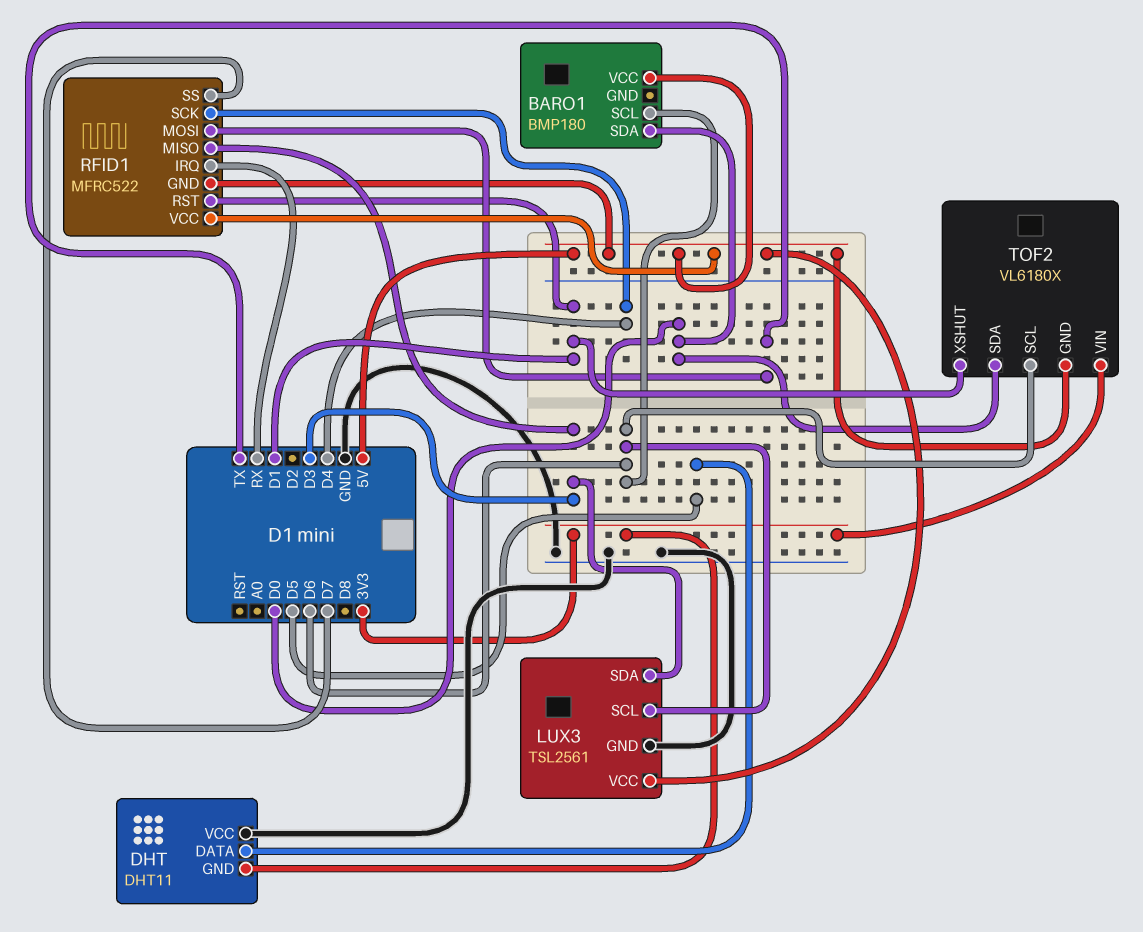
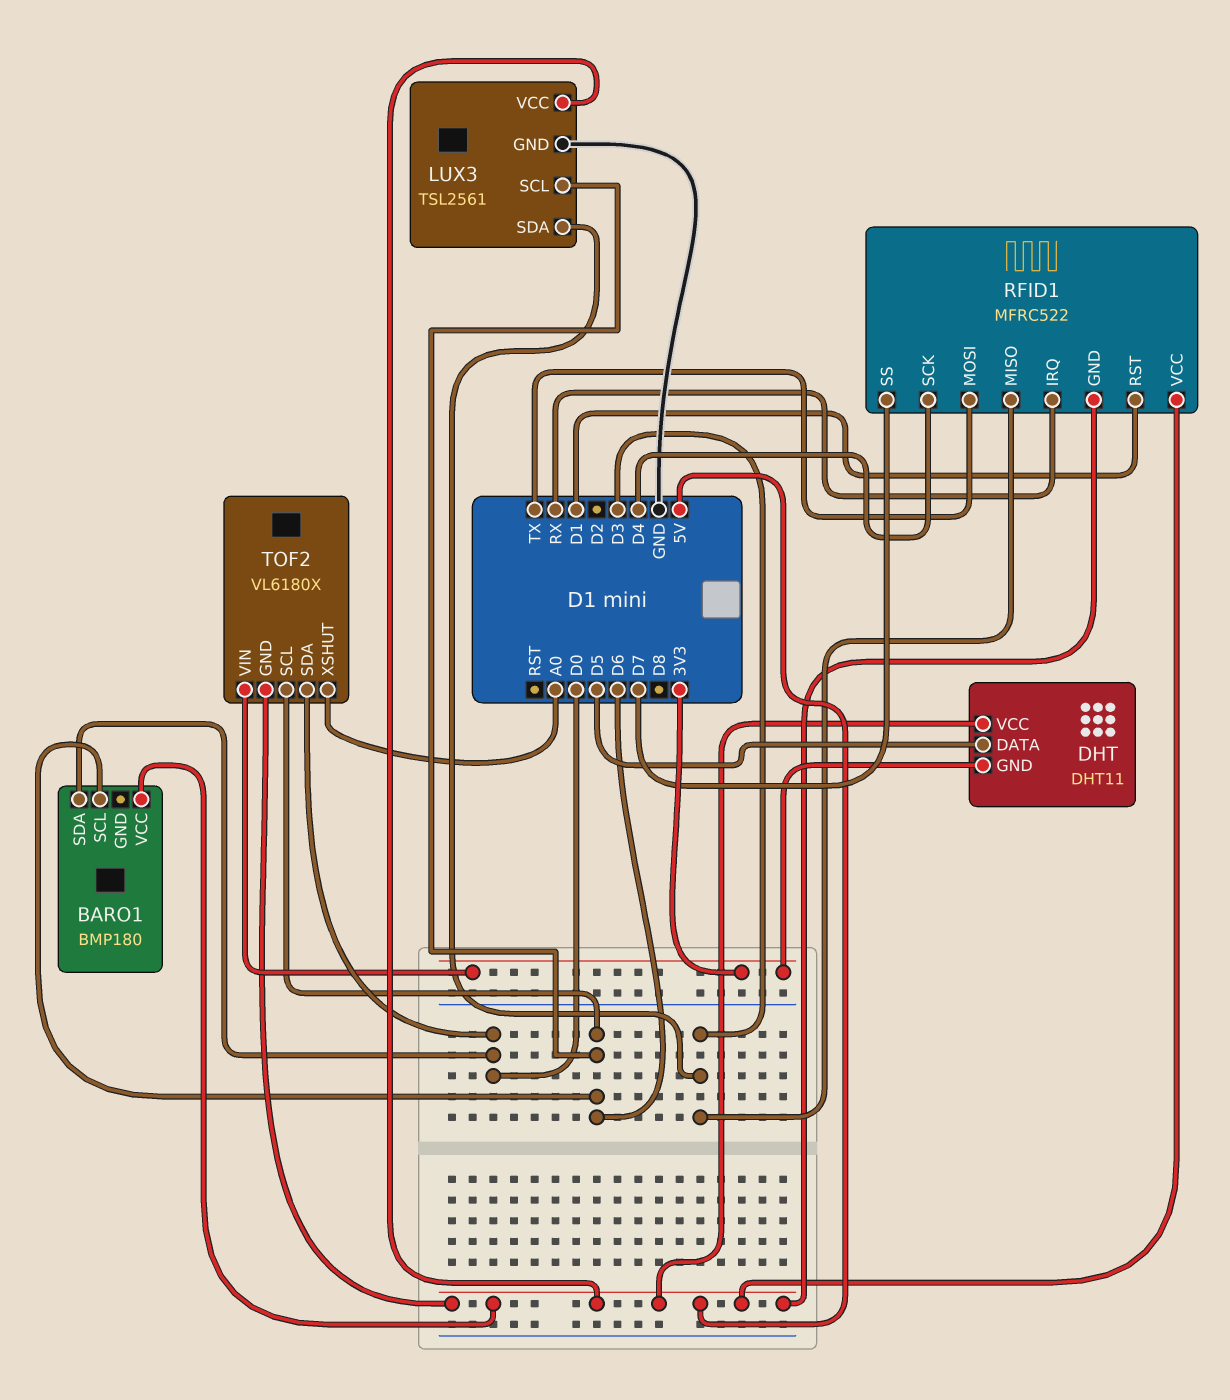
DHT pin VCC: GND -> 5V
TOF2 pin XSHUT: D1 -> A0

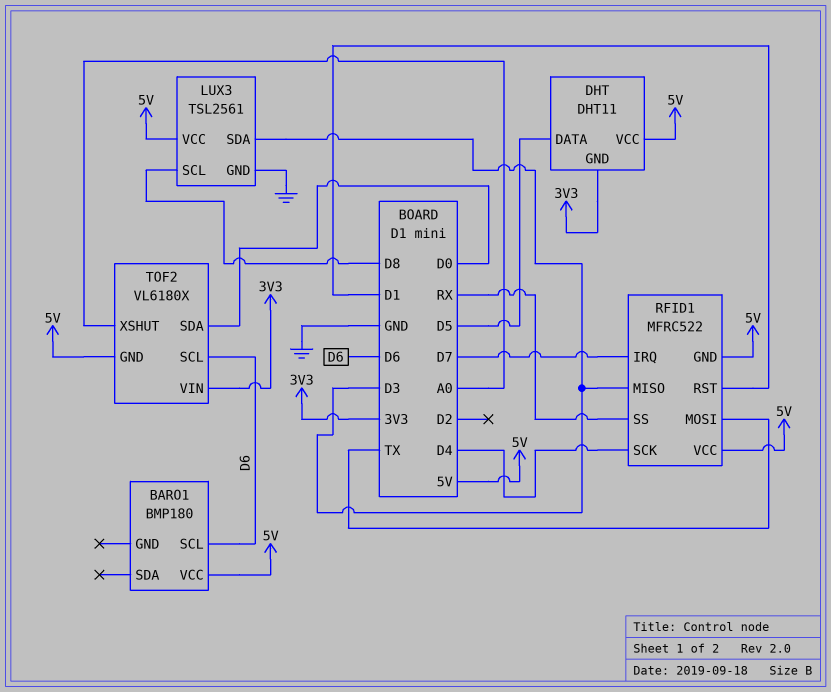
BARO1 pin SDA: D0 -> none
LUX3 pin SCL: D6 -> D8
RFID1 pin IRQ: RX -> D7
RFID1 pin SS: D7 -> RX

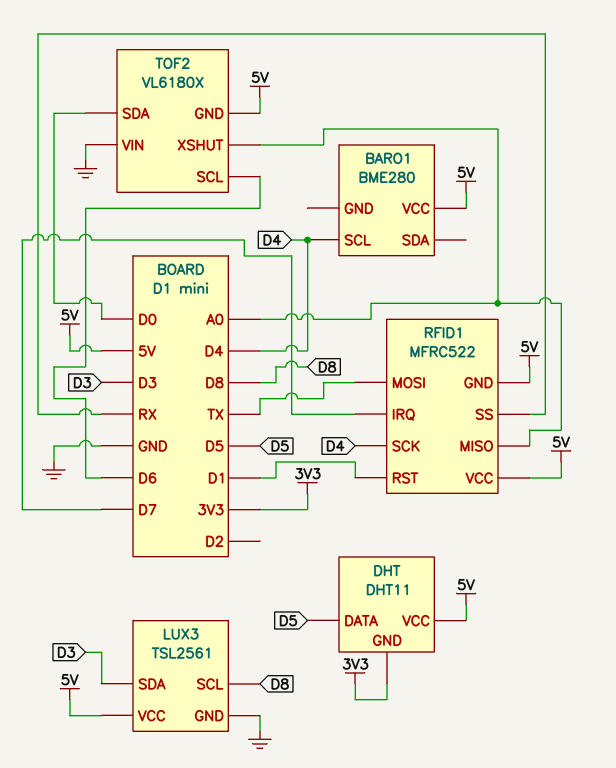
BARO1: BMP180 -> BME280
BARO1 pin SCL: D6 -> D4
RFID1 pin MISO: D3 -> A0
TOF2 pin VIN: 3V3 -> GND

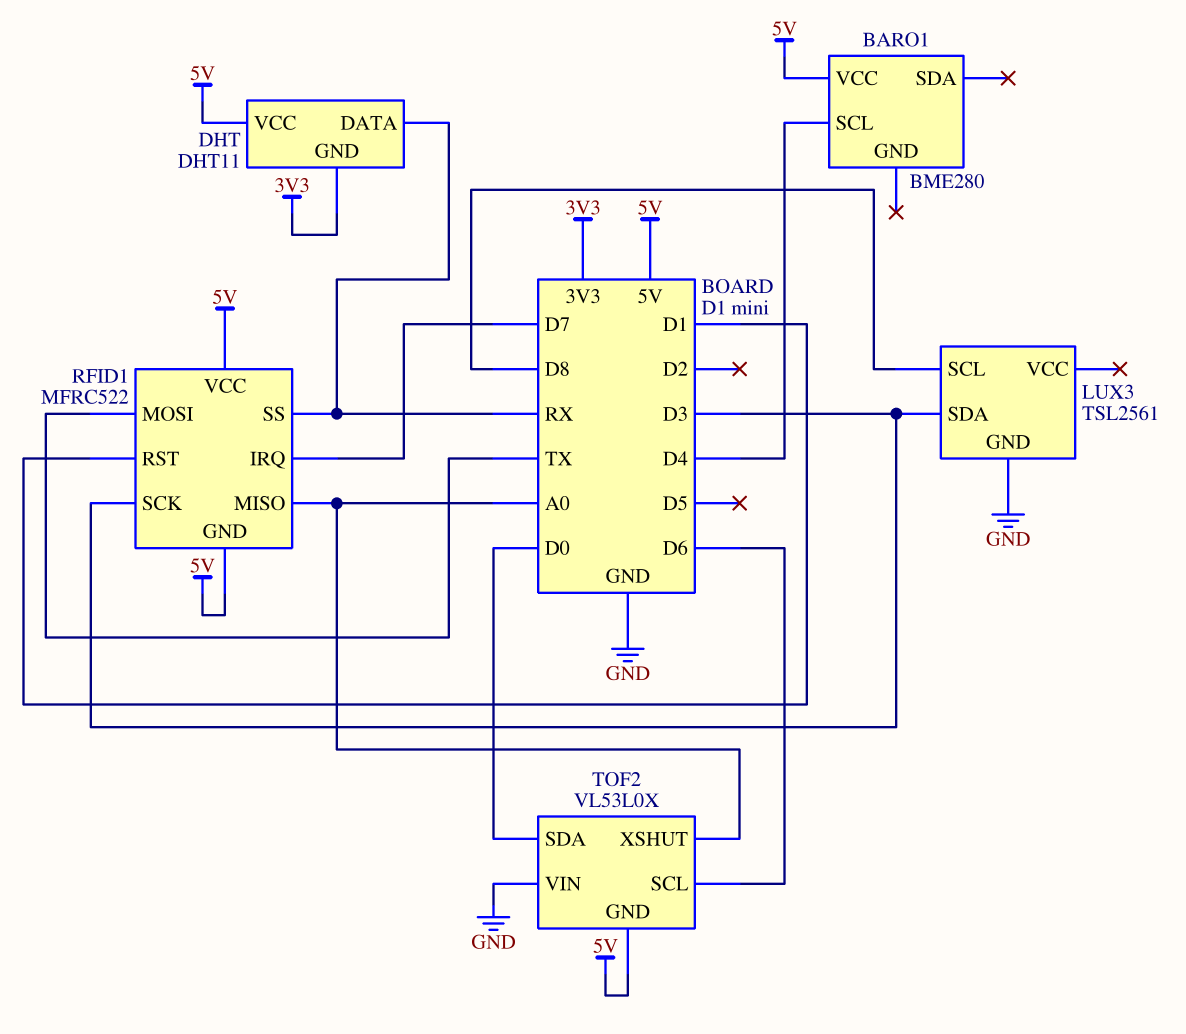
DHT pin DATA: D5 -> RX
LUX3 pin VCC: 5V -> none
RFID1 pin SCK: D4 -> D3
TOF2: VL6180X -> VL53L0X

